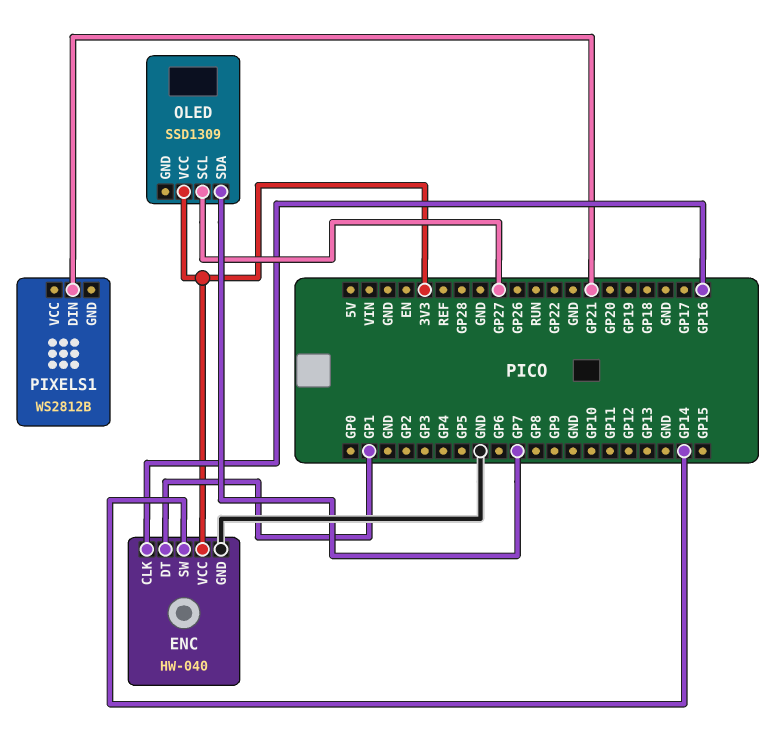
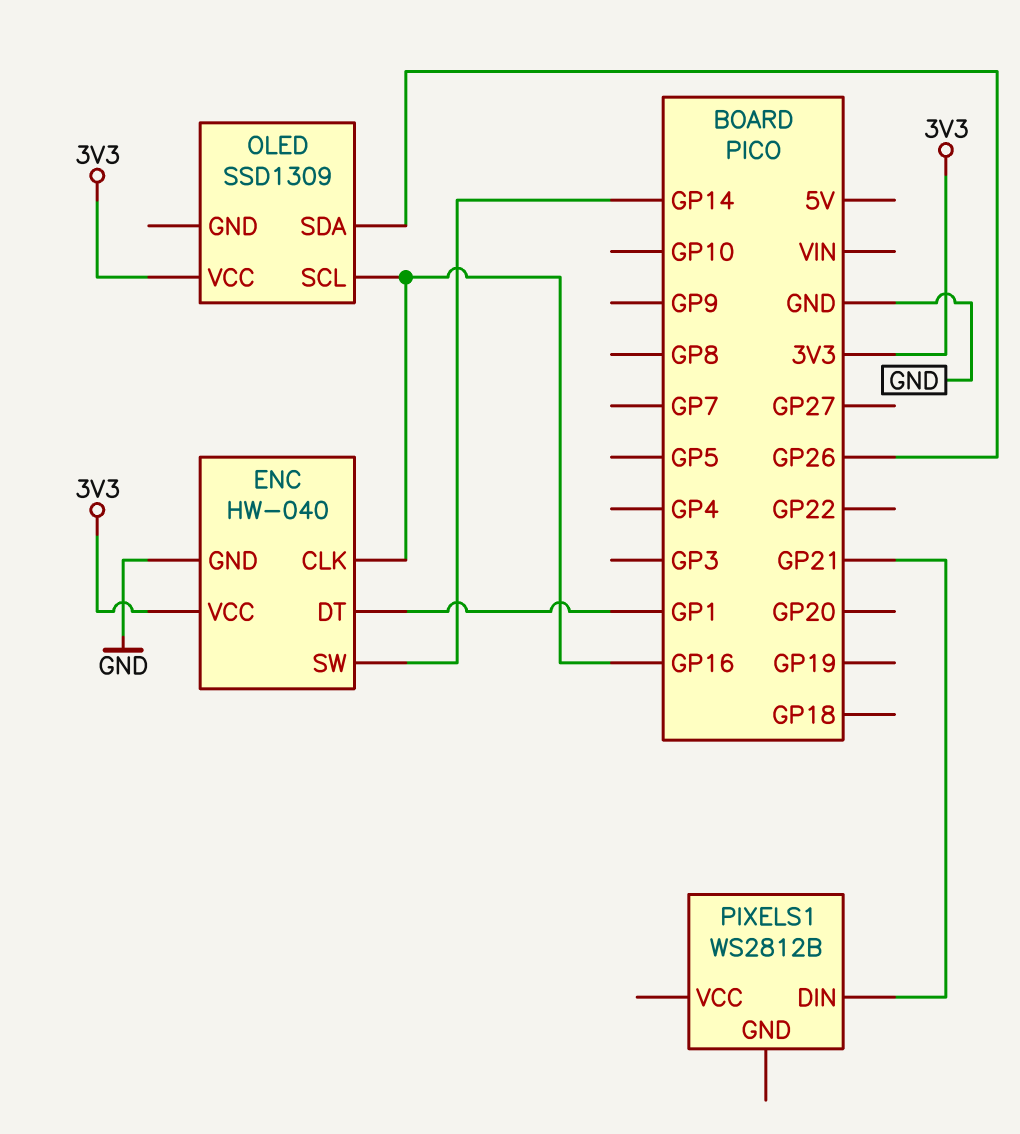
OLED pin SCL: GP27 -> GP16
OLED pin SDA: GP7 -> GP26

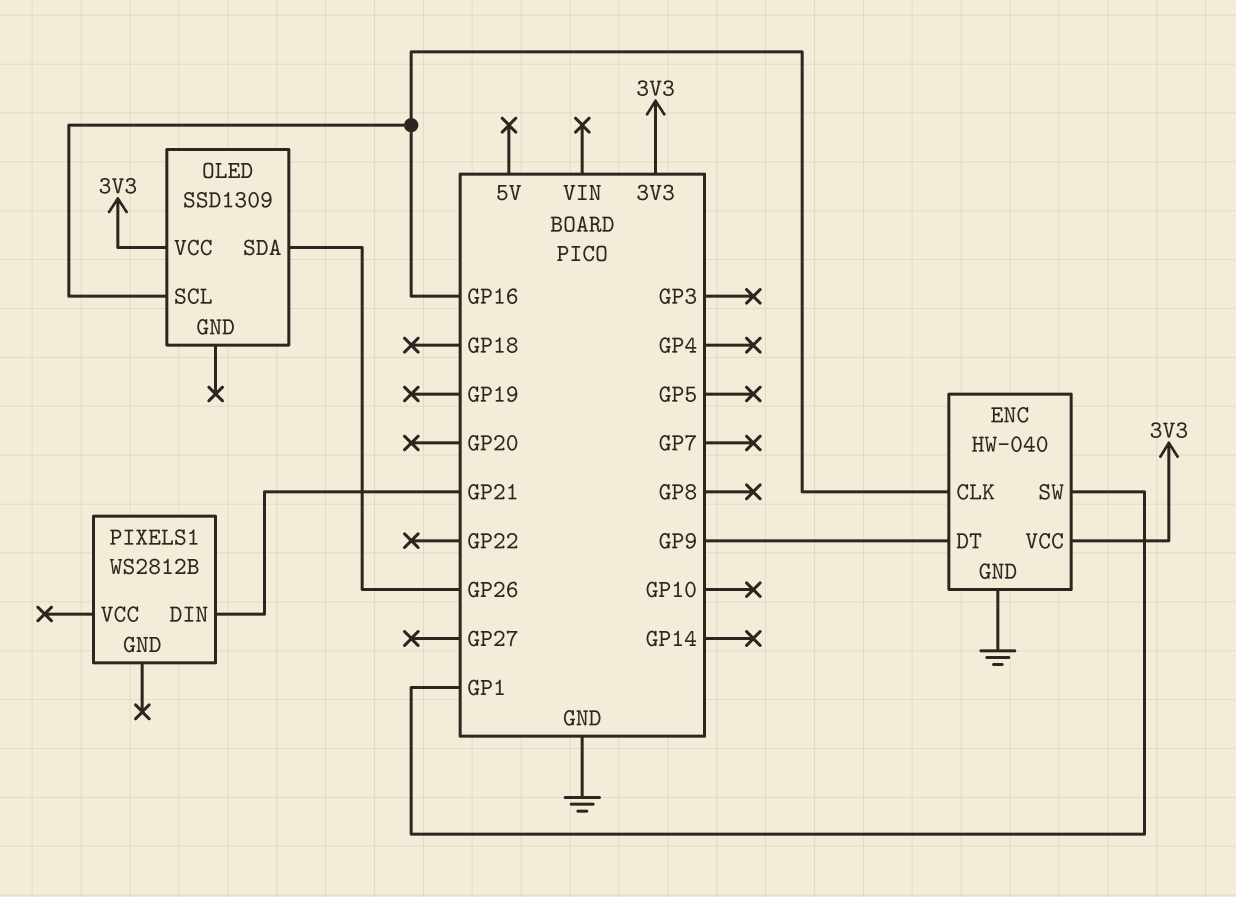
ENC pin DT: GP1 -> GP9
ENC pin SW: GP14 -> GP1

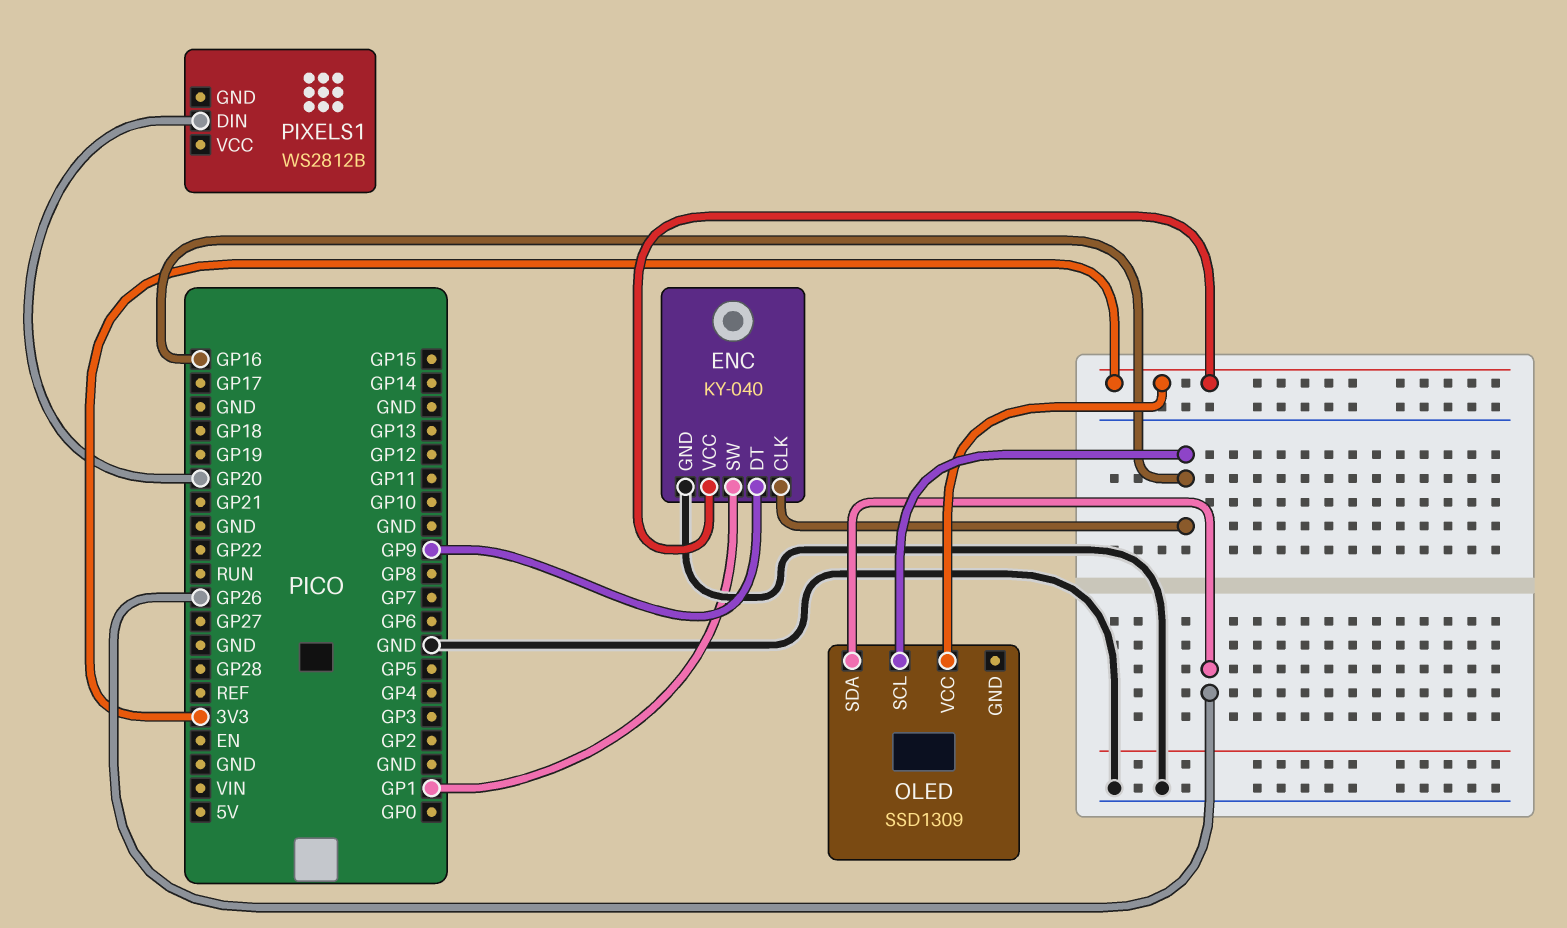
ENC: HW-040 -> KY-040
PIXELS1 pin DIN: GP21 -> GP20

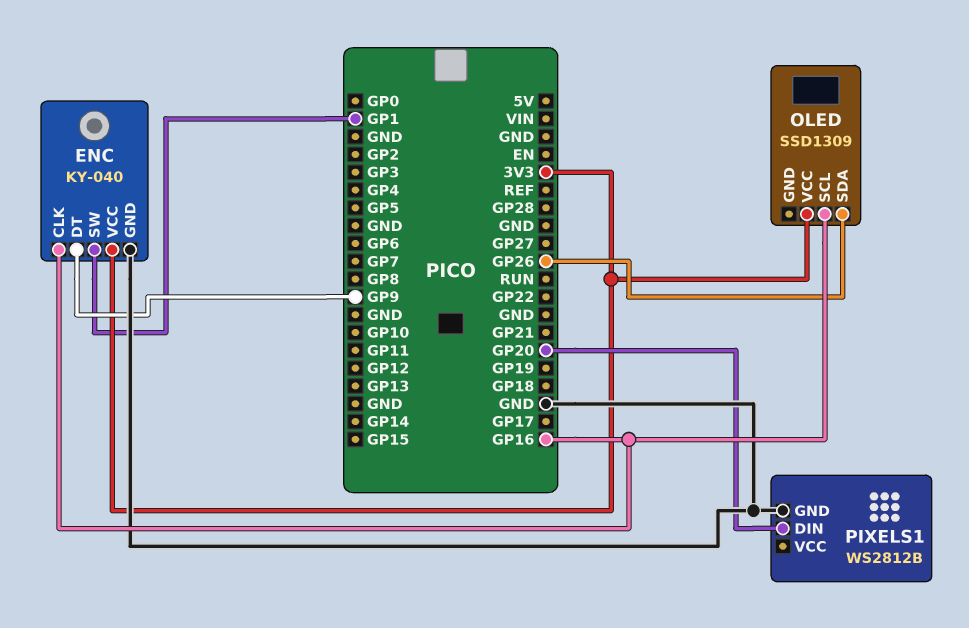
PIXELS1 pin GND: none -> GND

